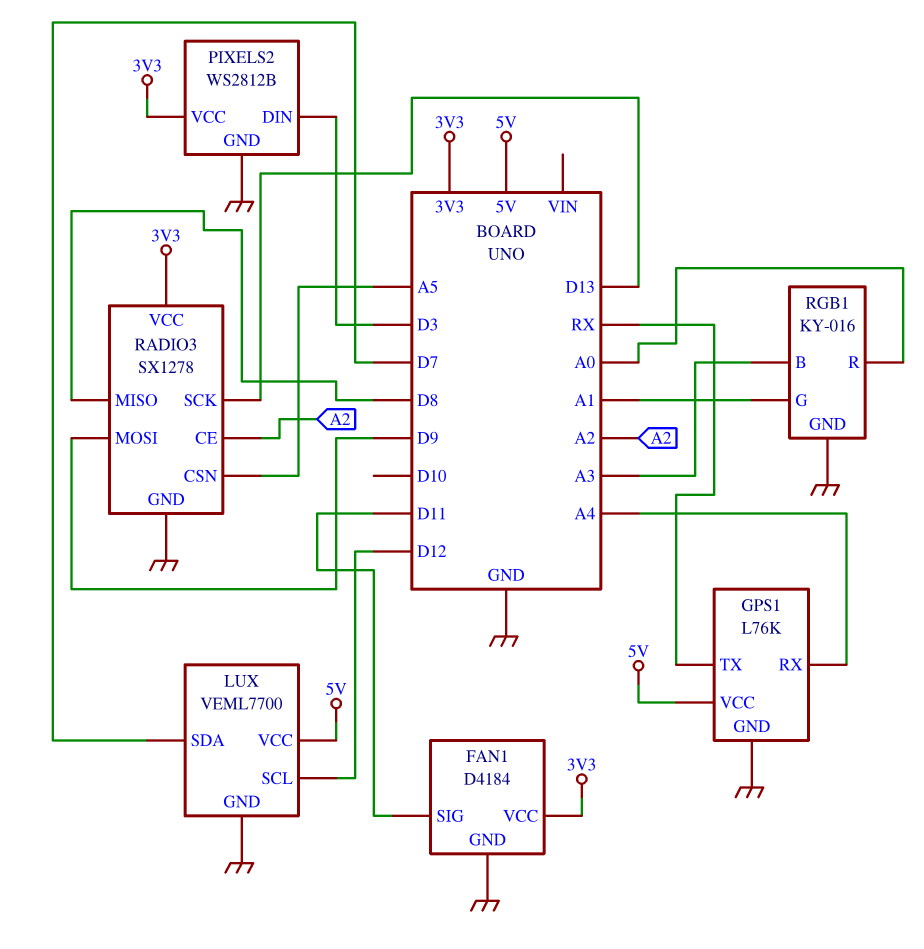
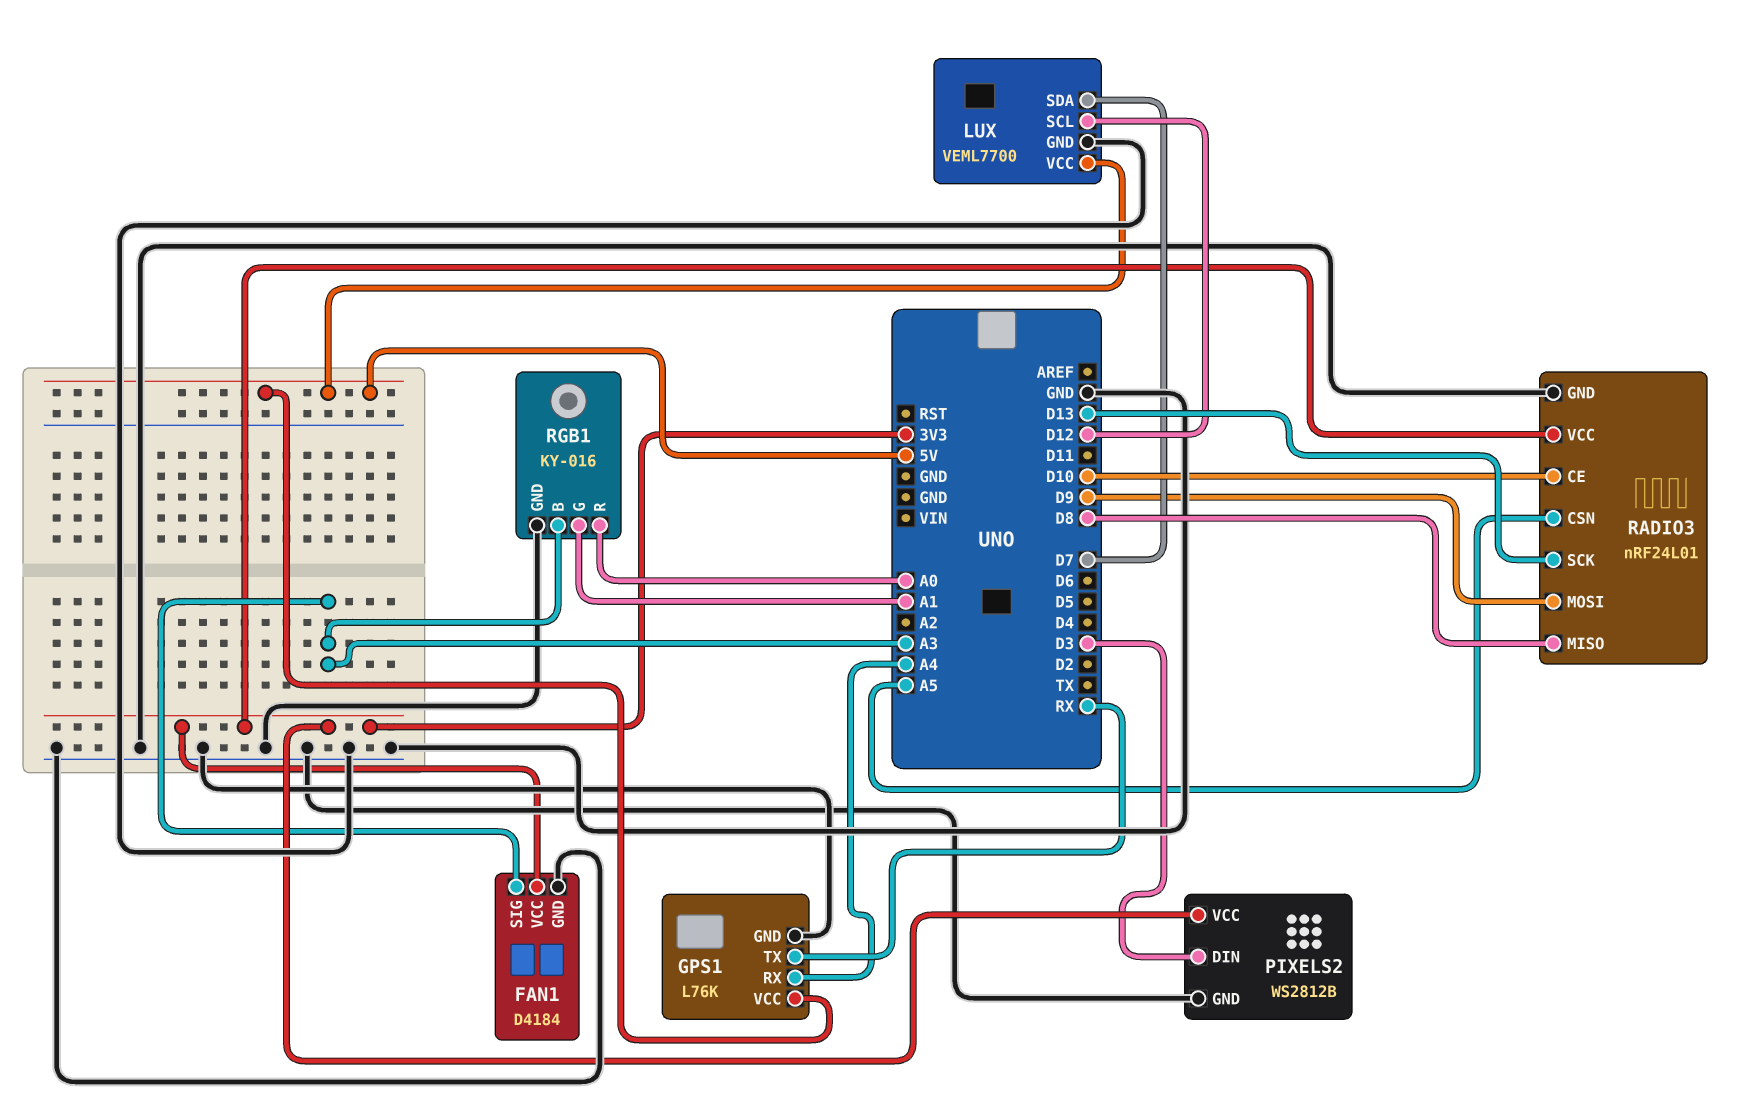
FAN1 pin SIG: D11 -> A3
RADIO3: SX1278 -> nRF24L01
RADIO3 pin CE: A2 -> D10

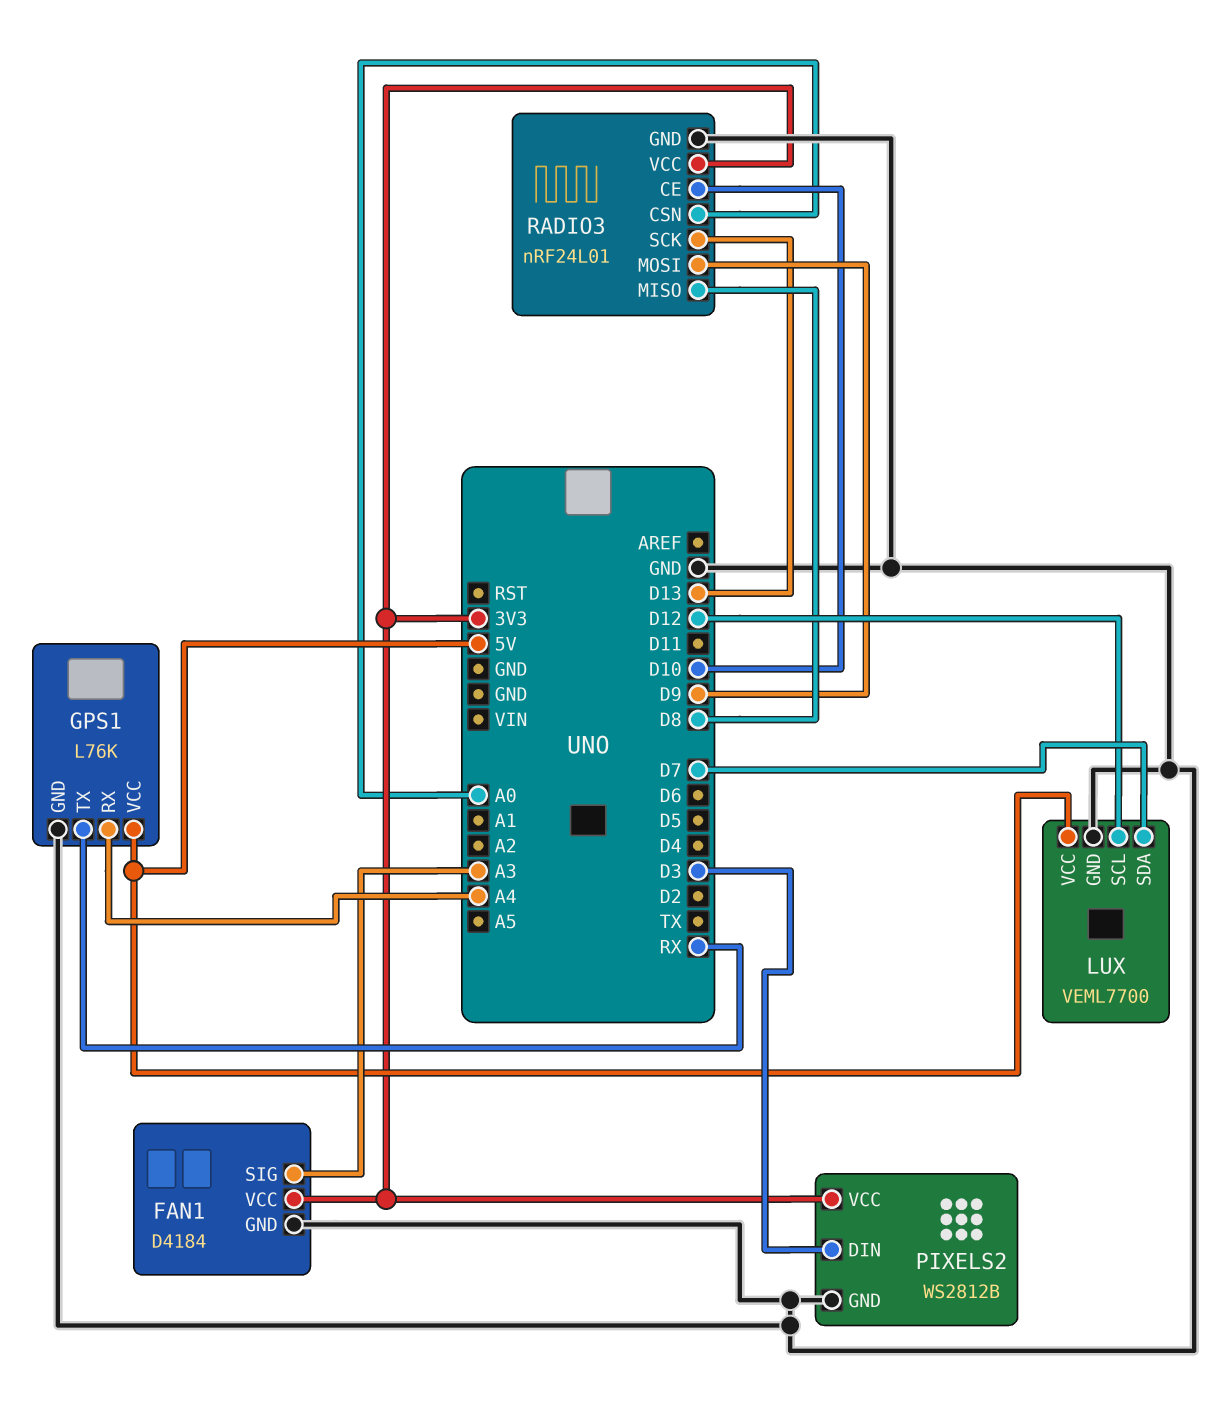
RADIO3 pin CSN: A5 -> A0
RGB1: KY-016 -> none
RGB1 pin B: A3 -> none
RGB1 pin G: A1 -> none
RGB1 pin GND: GND -> none
RGB1 pin R: A0 -> none

